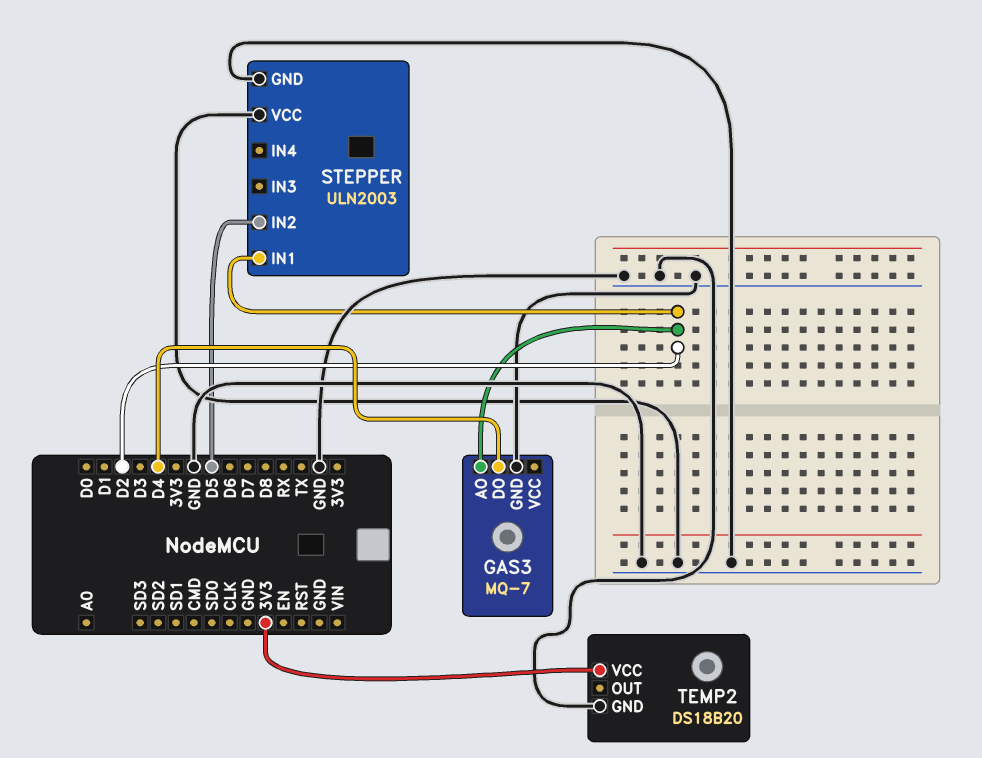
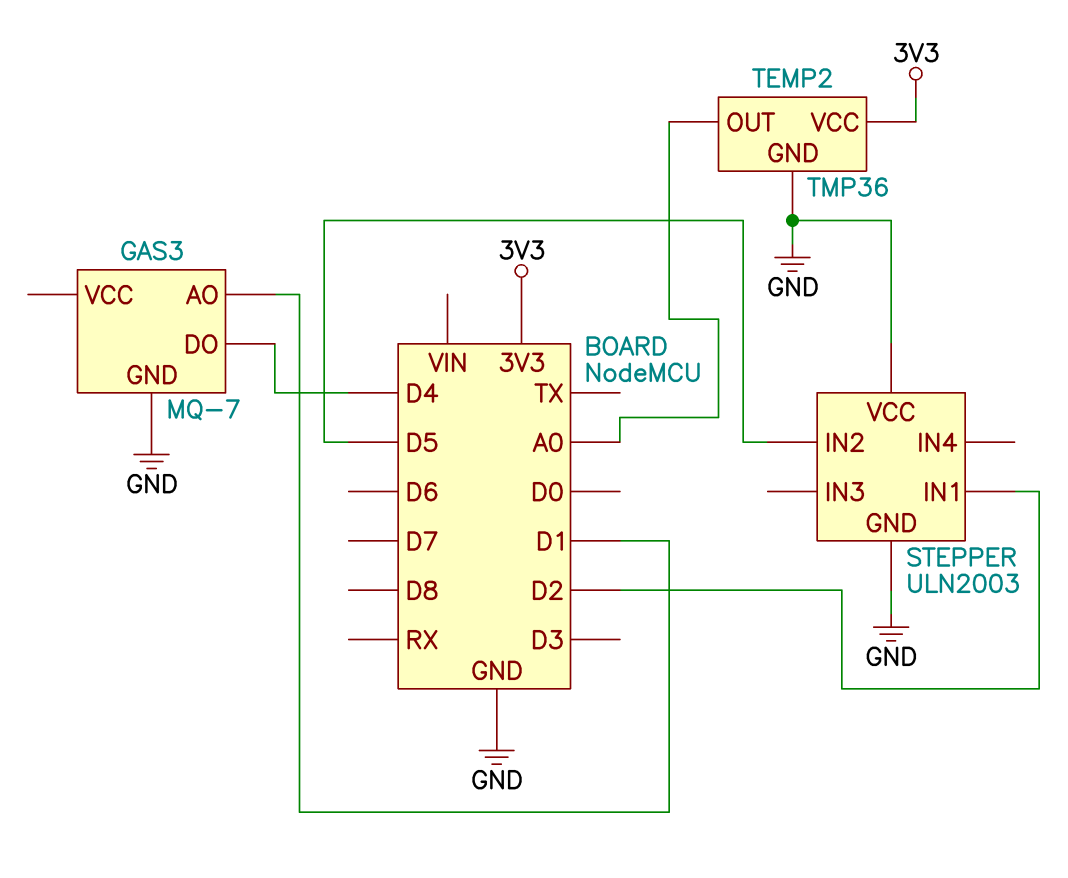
GAS3 pin AO: D2 -> D1
TEMP2: DS18B20 -> TMP36
TEMP2 pin OUT: none -> A0

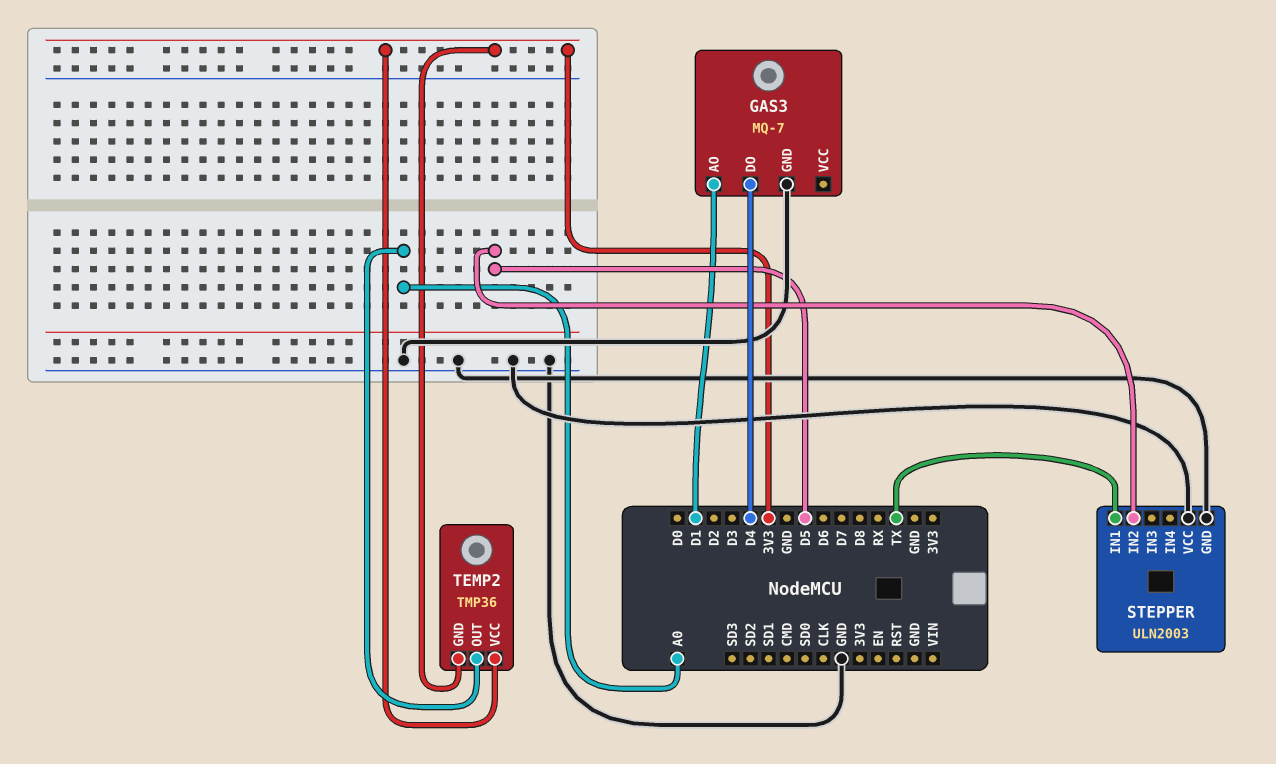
STEPPER pin IN1: D2 -> TX
TEMP2 pin GND: GND -> 3V3

